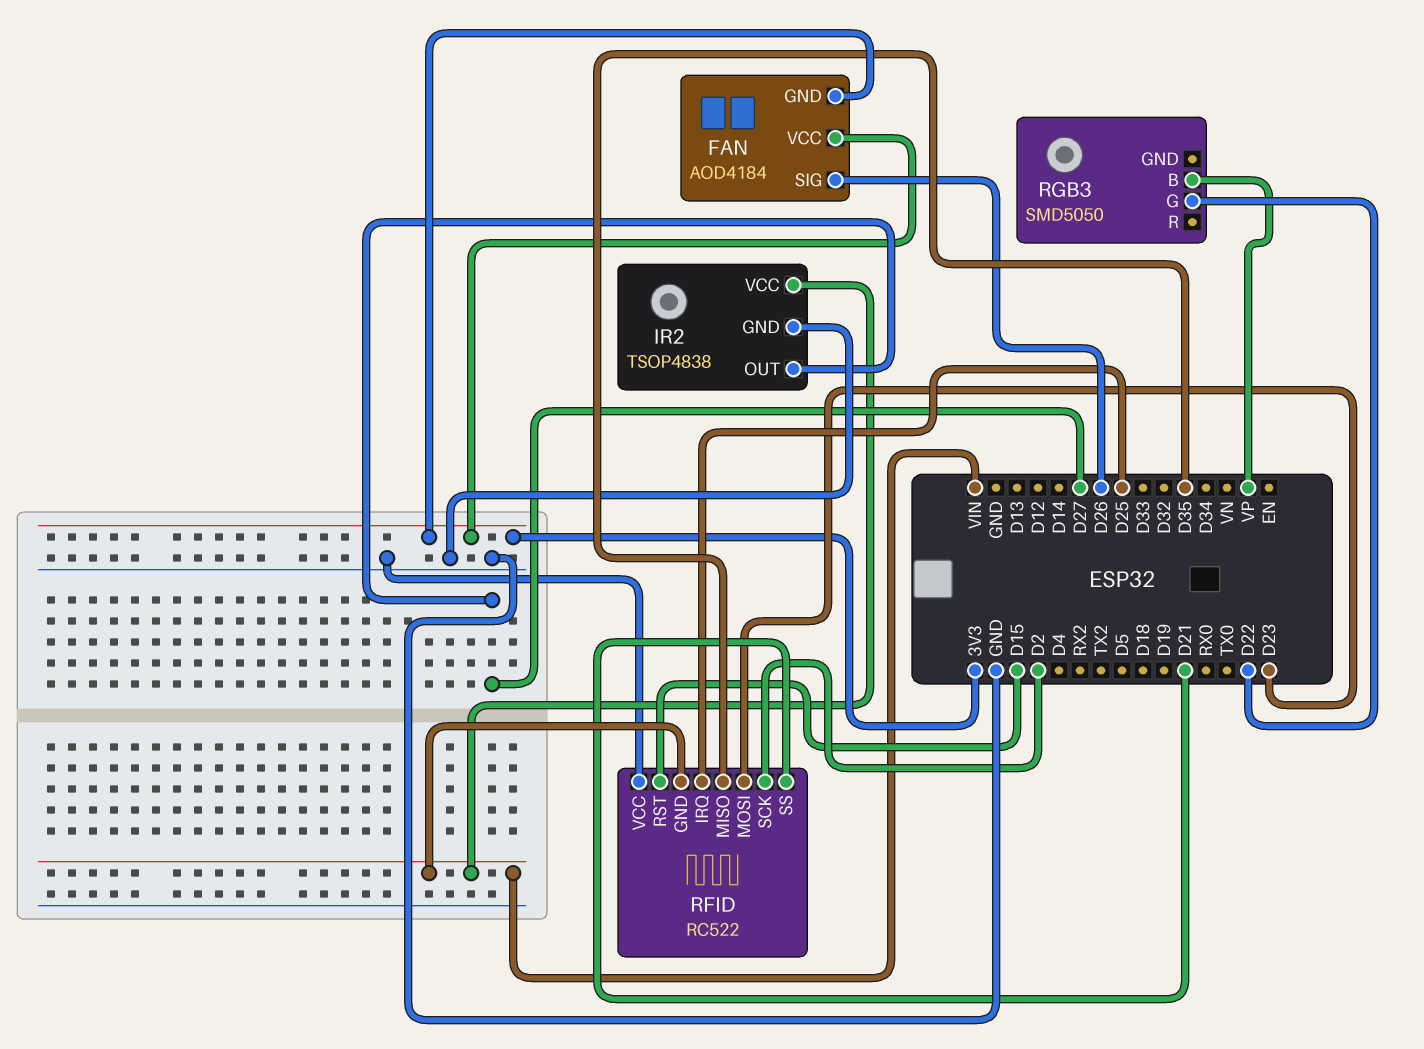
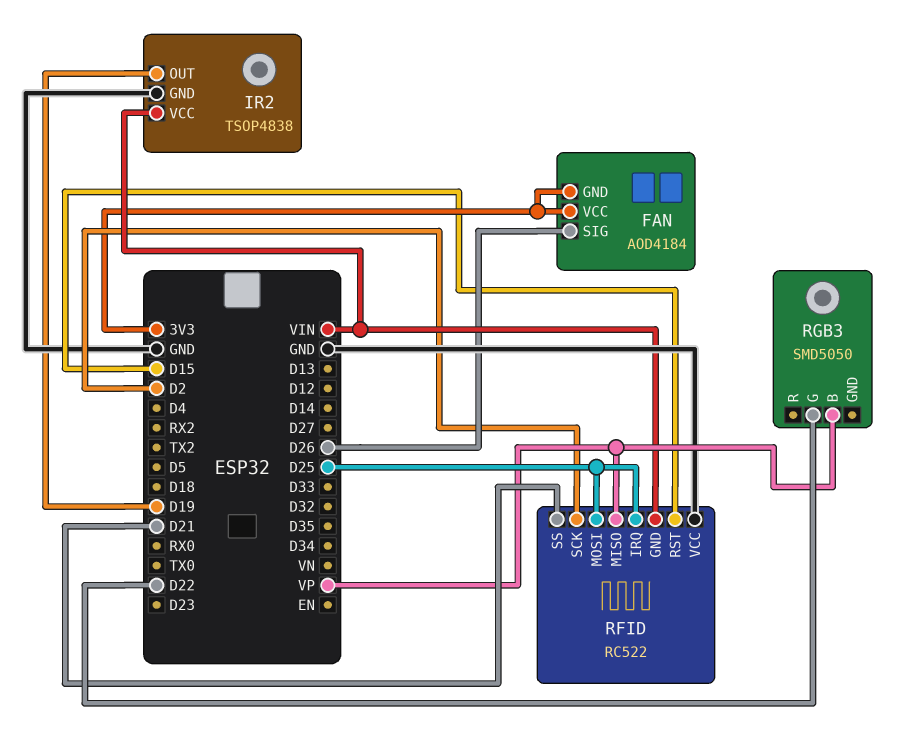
IR2 pin OUT: D27 -> D19
RFID pin MISO: D35 -> VP
RFID pin MOSI: D23 -> D25

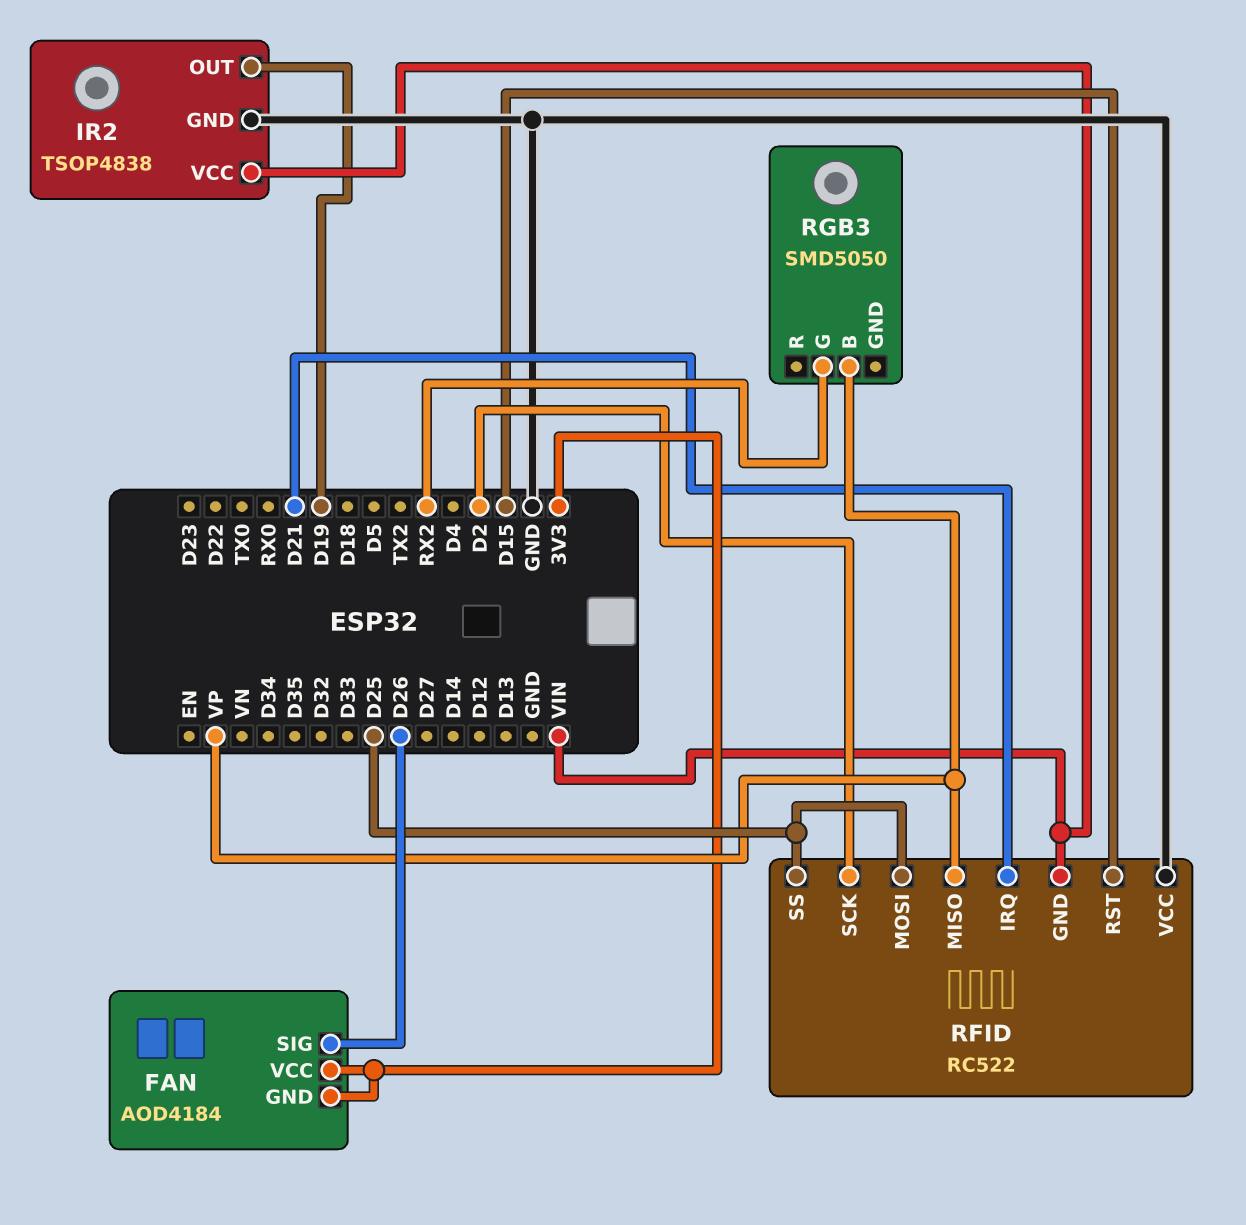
RFID pin IRQ: D25 -> D21
RFID pin SS: D21 -> D25
RGB3 pin G: D22 -> RX2

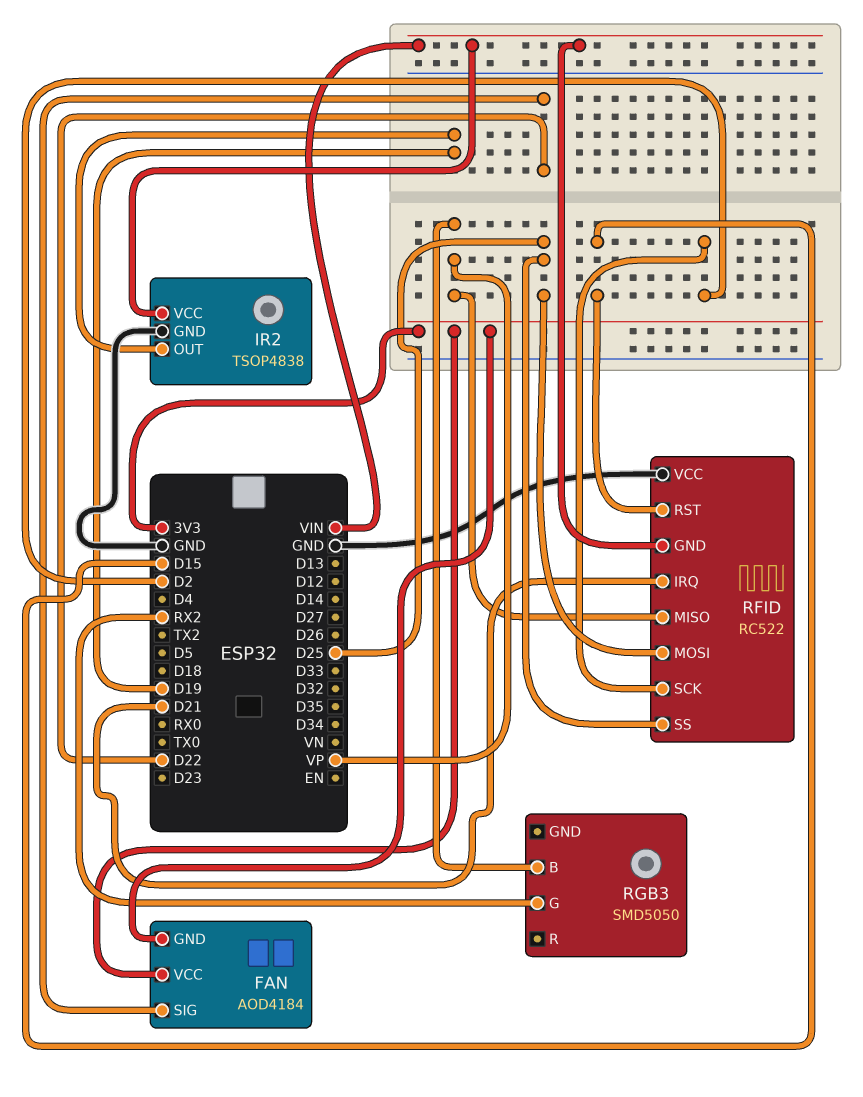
FAN pin SIG: D26 -> D22

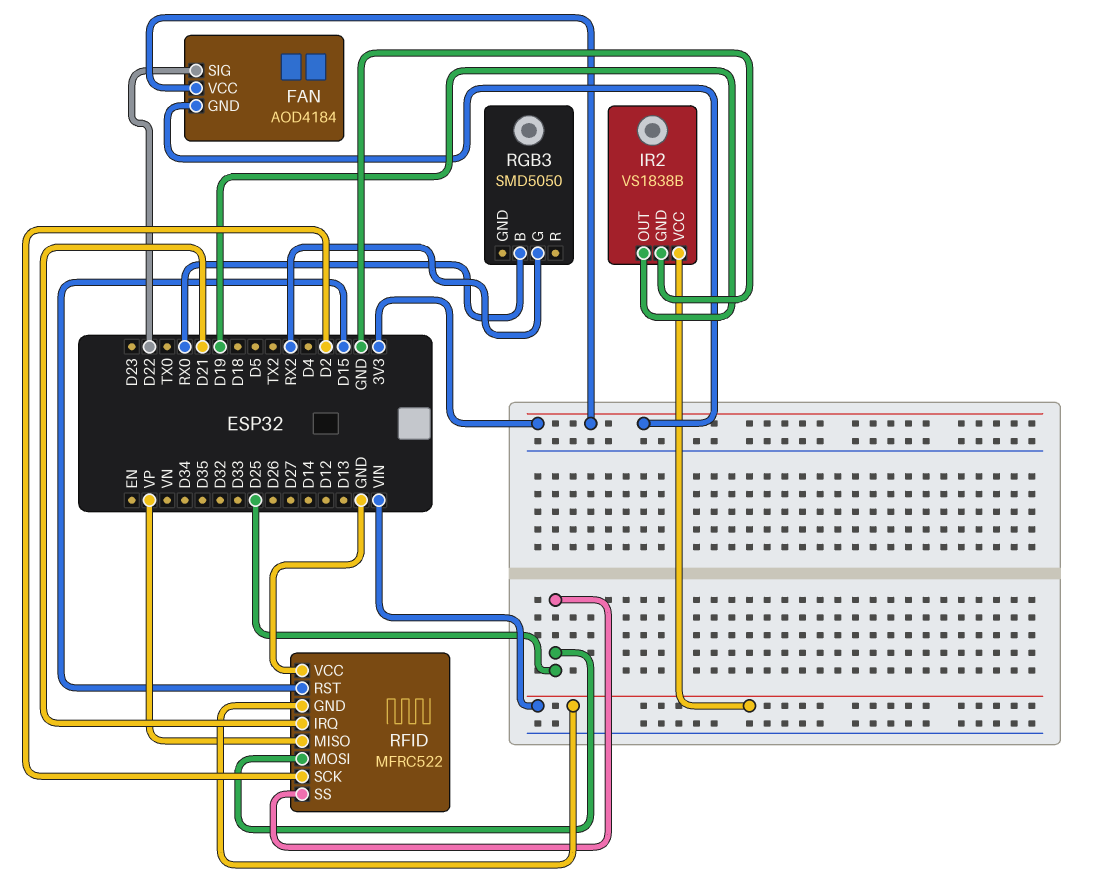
IR2: TSOP4838 -> VS1838B
RFID: RC522 -> MFRC522
RGB3 pin B: VP -> RX0

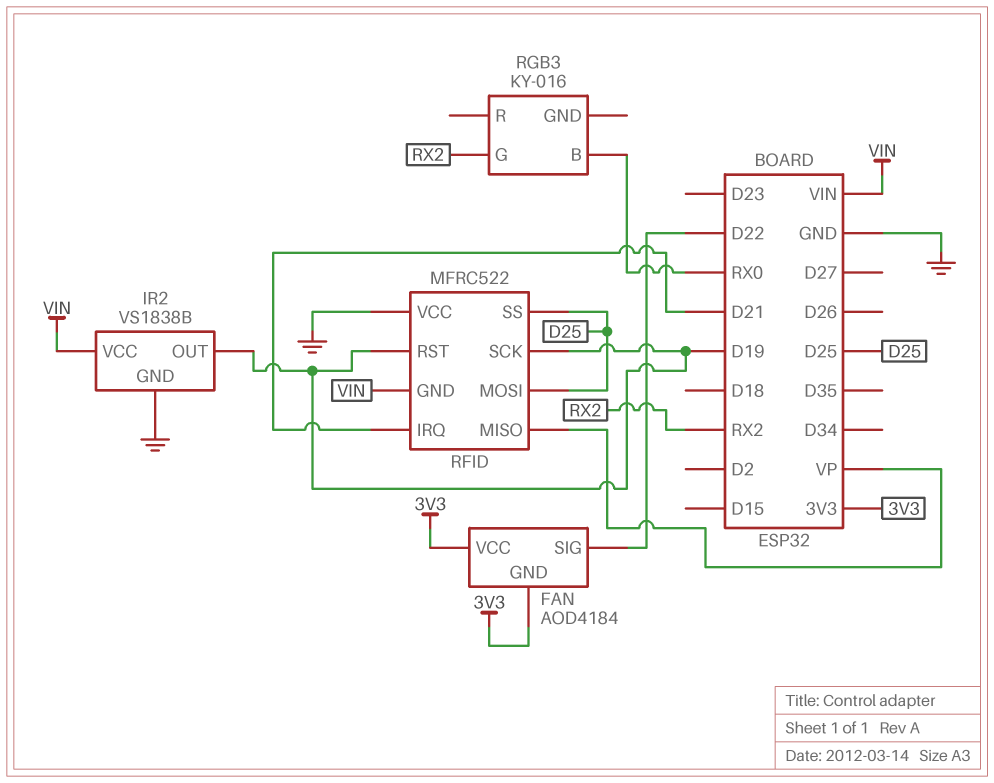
RFID pin RST: D15 -> D19
RFID pin SCK: D2 -> D19
RGB3: SMD5050 -> KY-016

